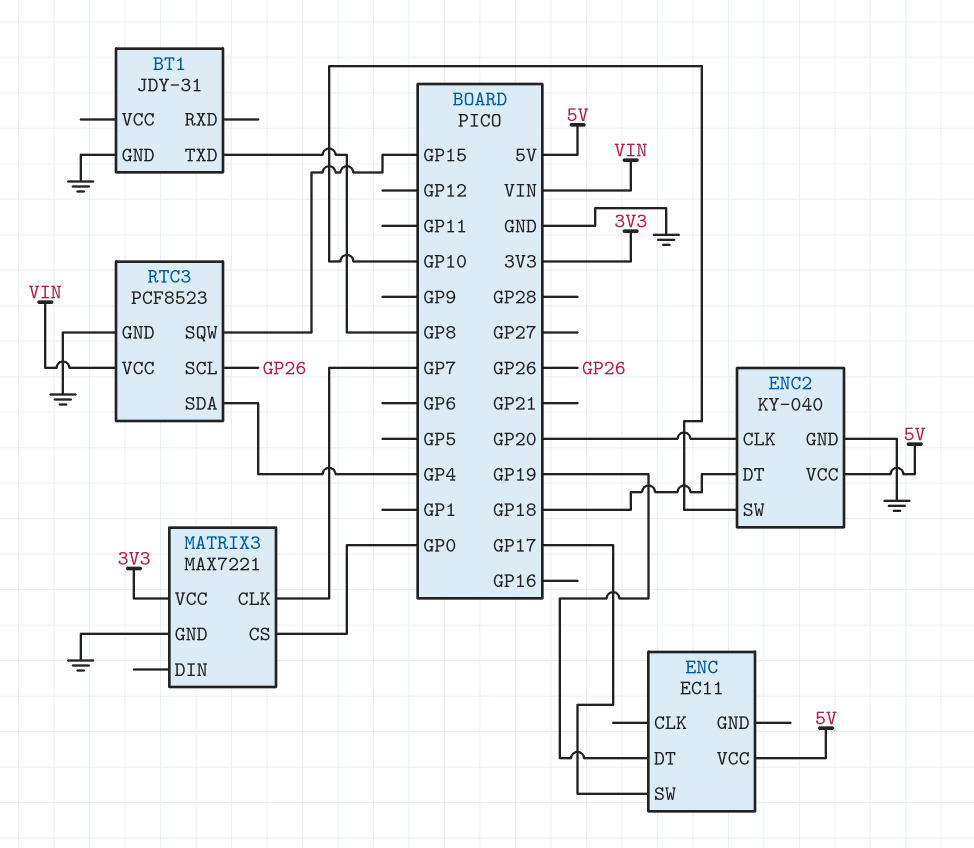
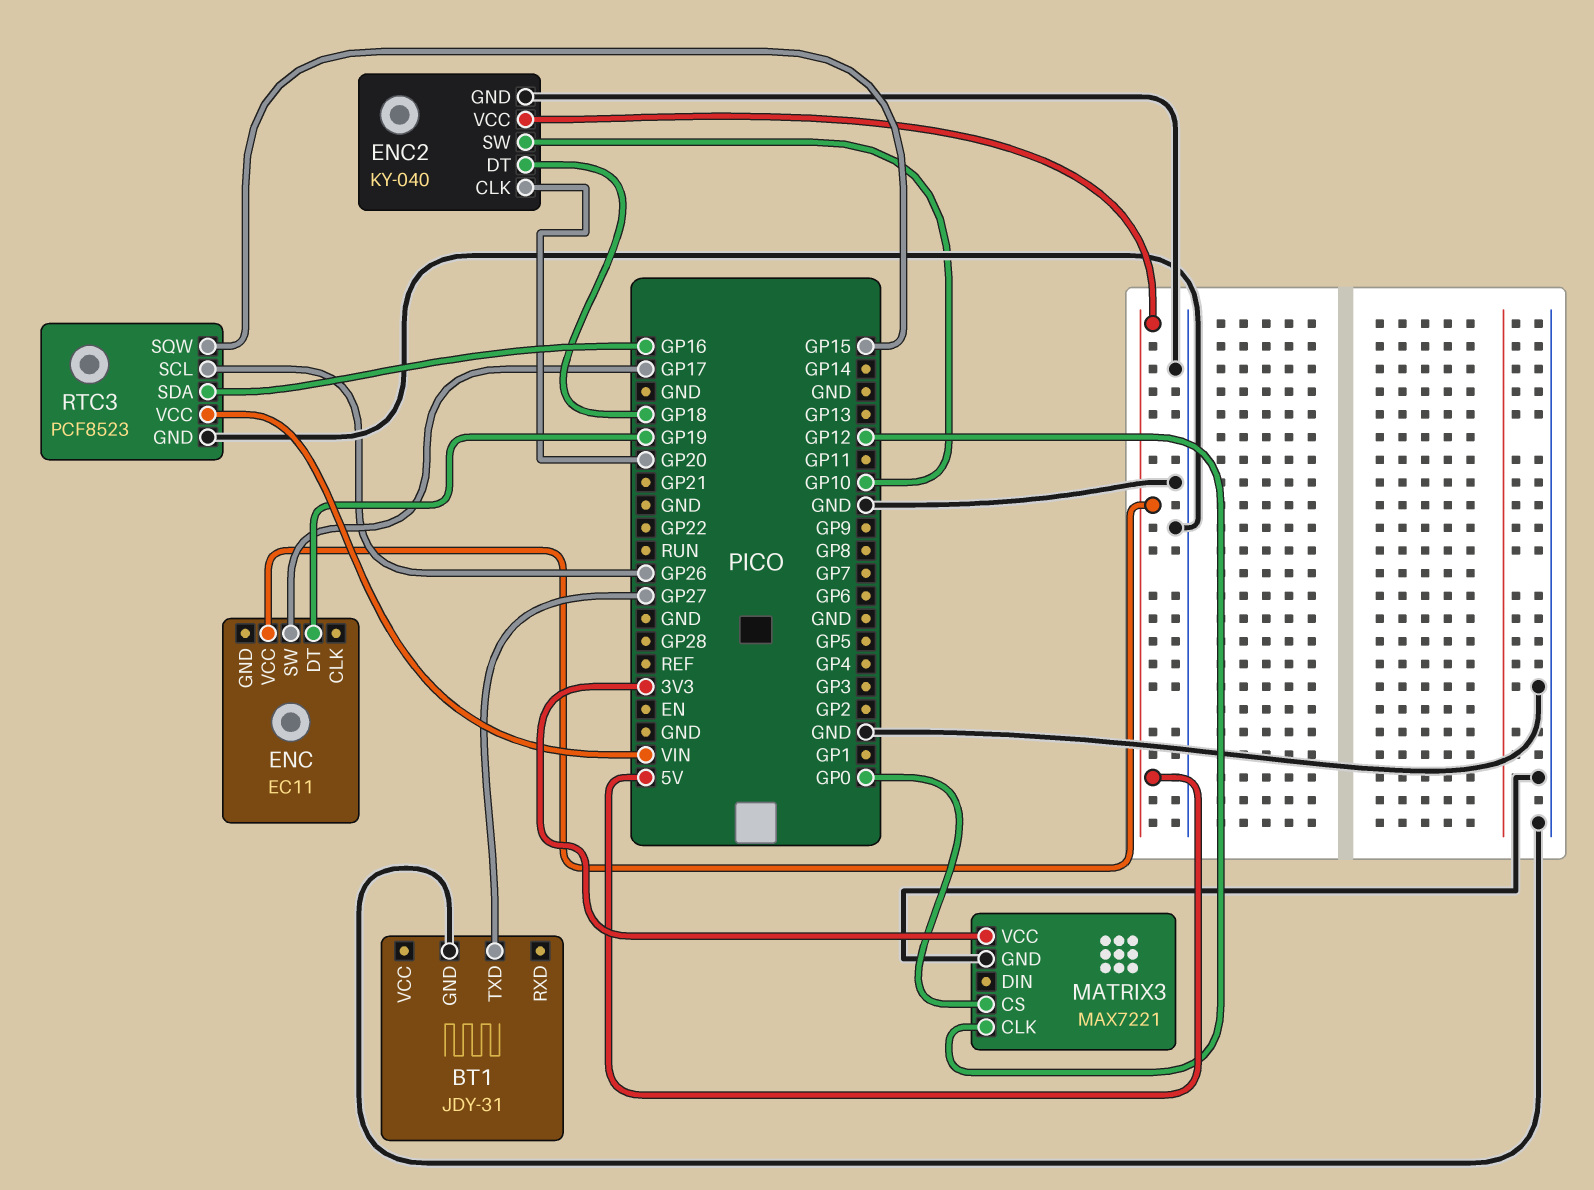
BT1 pin TXD: GP8 -> GP27
MATRIX3 pin CLK: GP7 -> GP12
RTC3 pin SDA: GP4 -> GP16

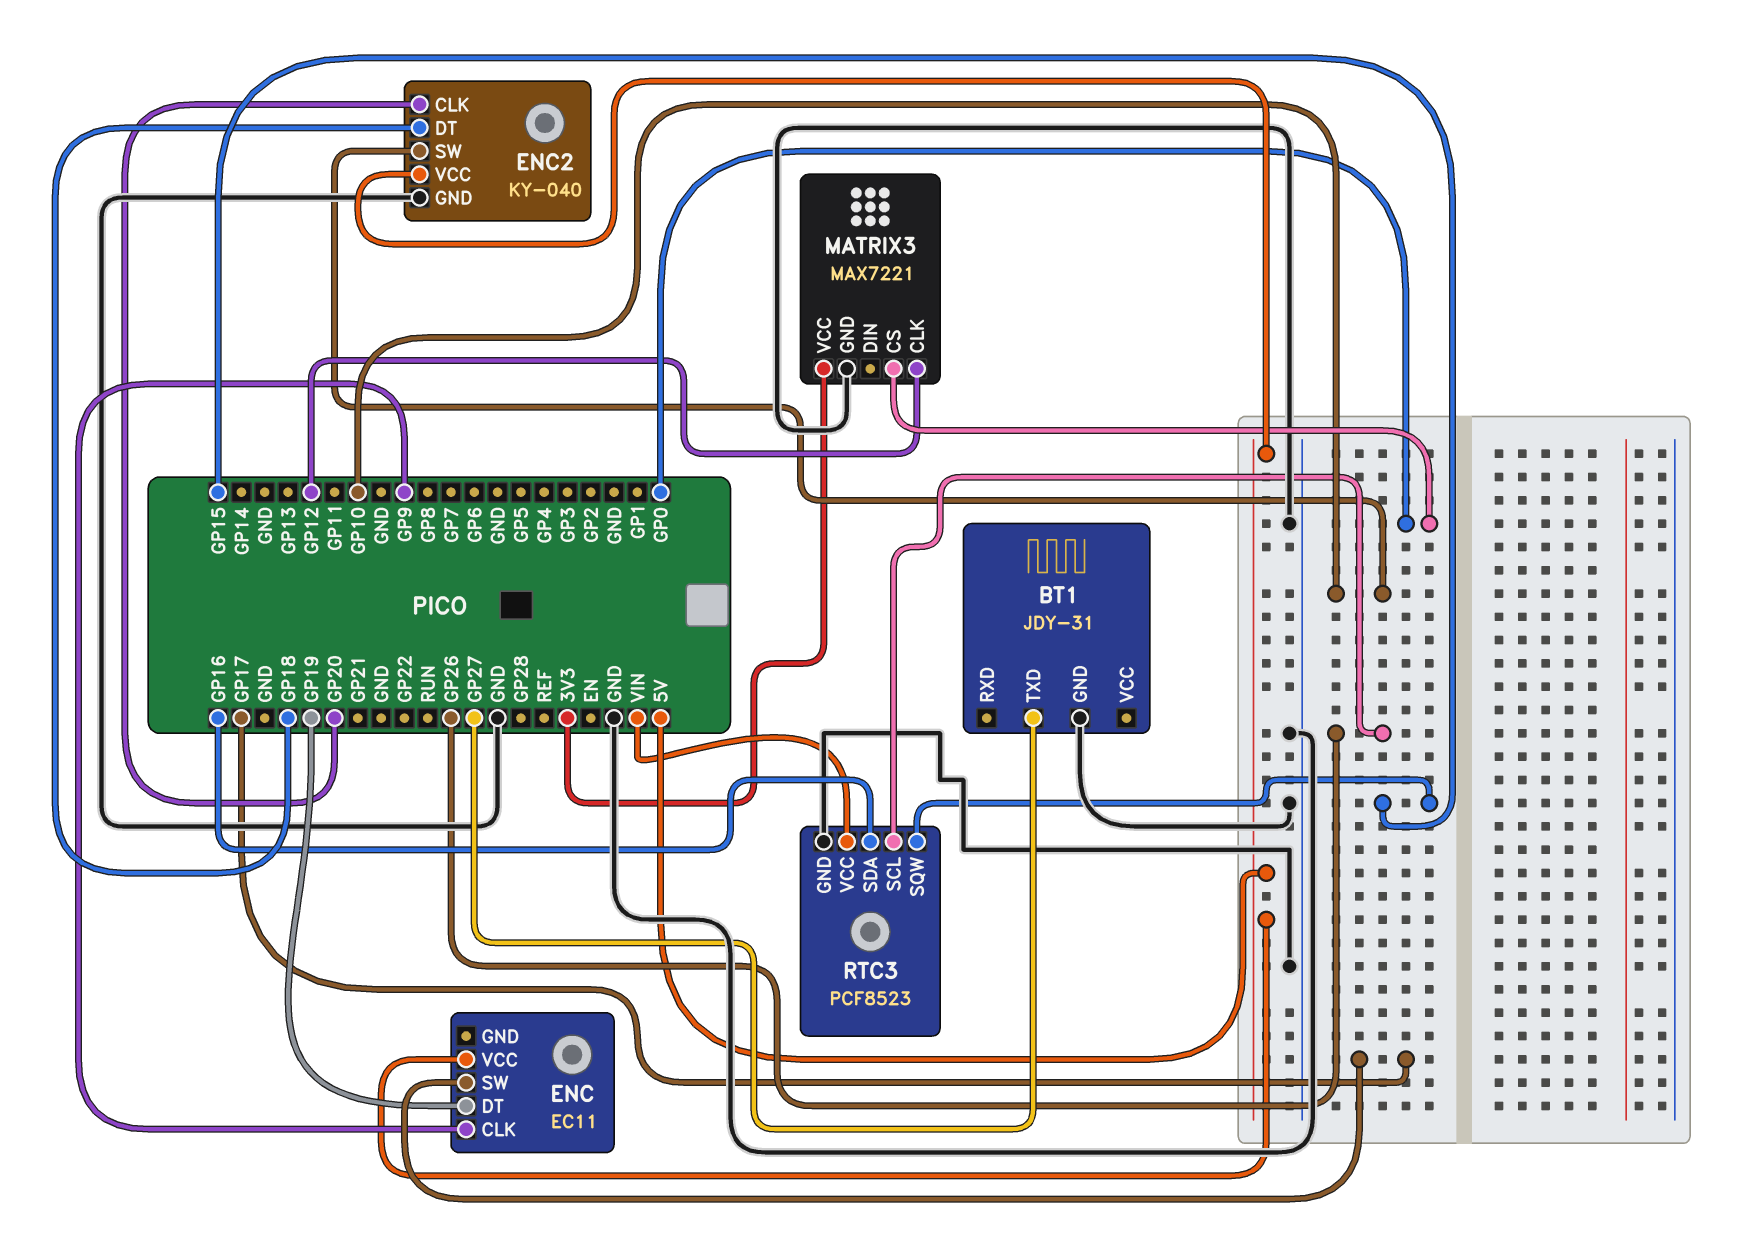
ENC pin CLK: none -> GP9

